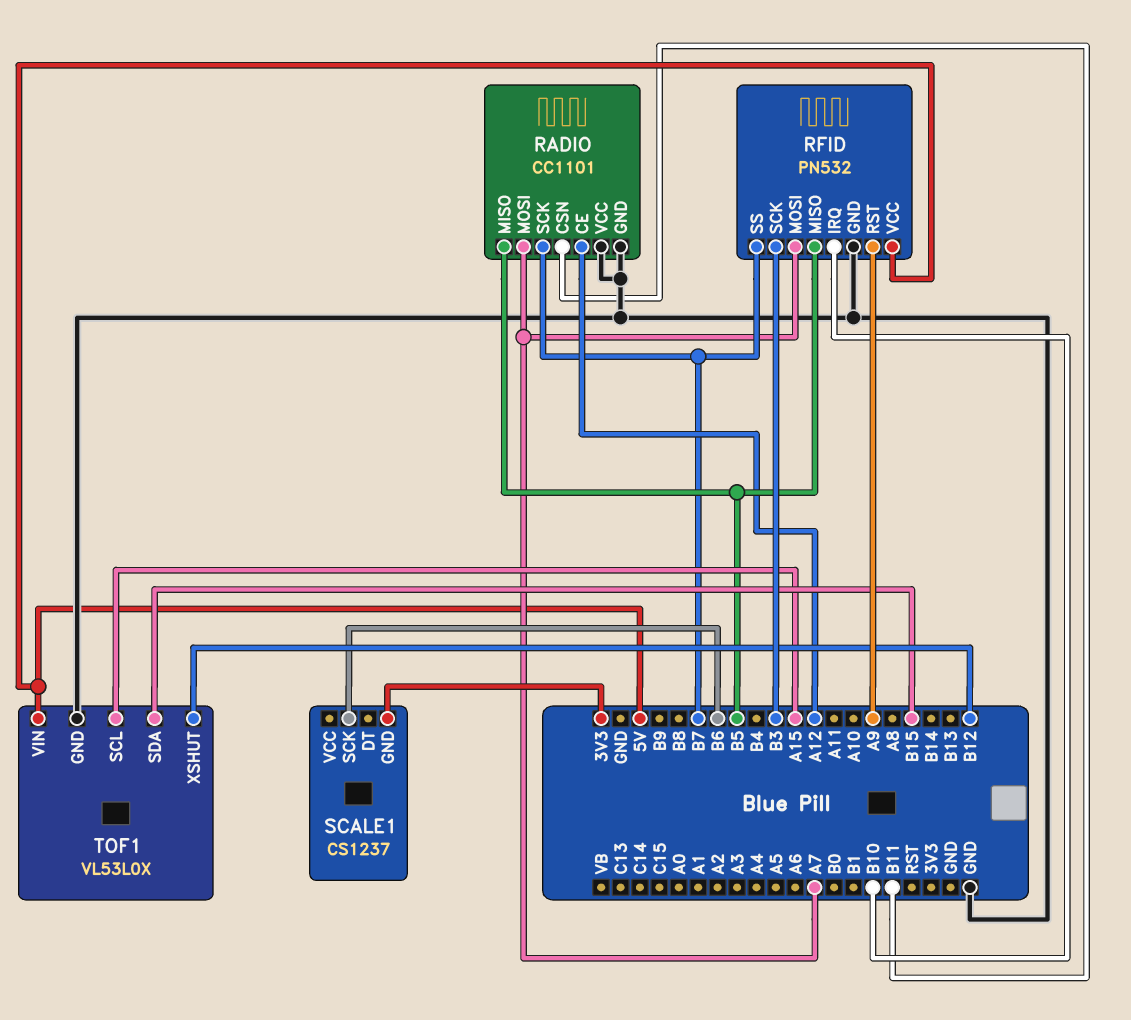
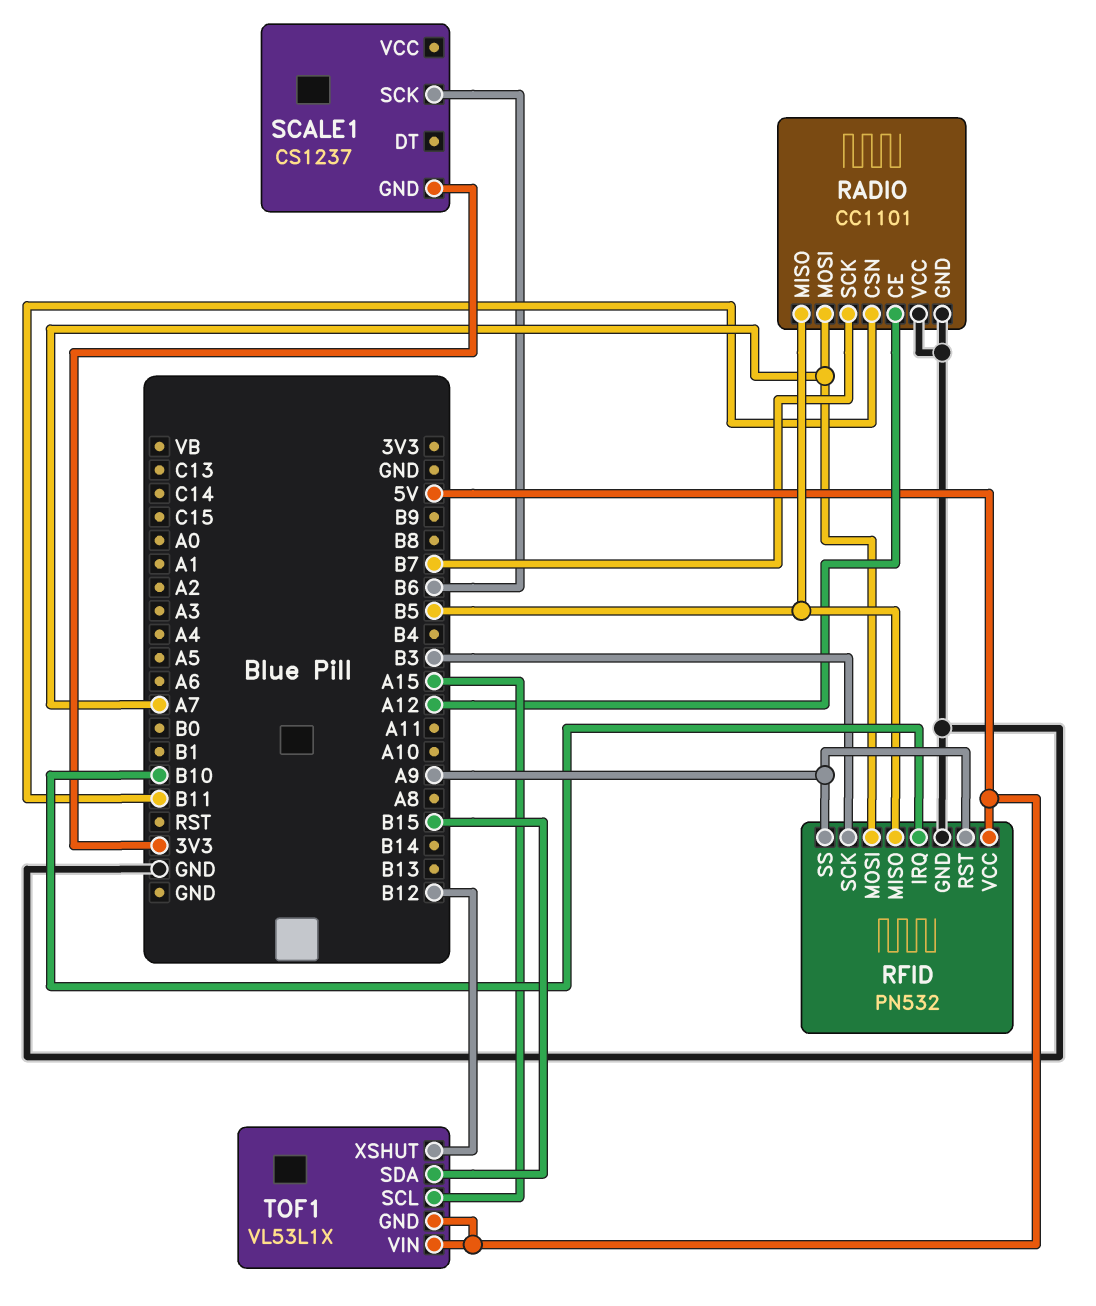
RFID pin SS: B7 -> A9
TOF1: VL53L0X -> VL53L1X
TOF1 pin GND: GND -> 5V

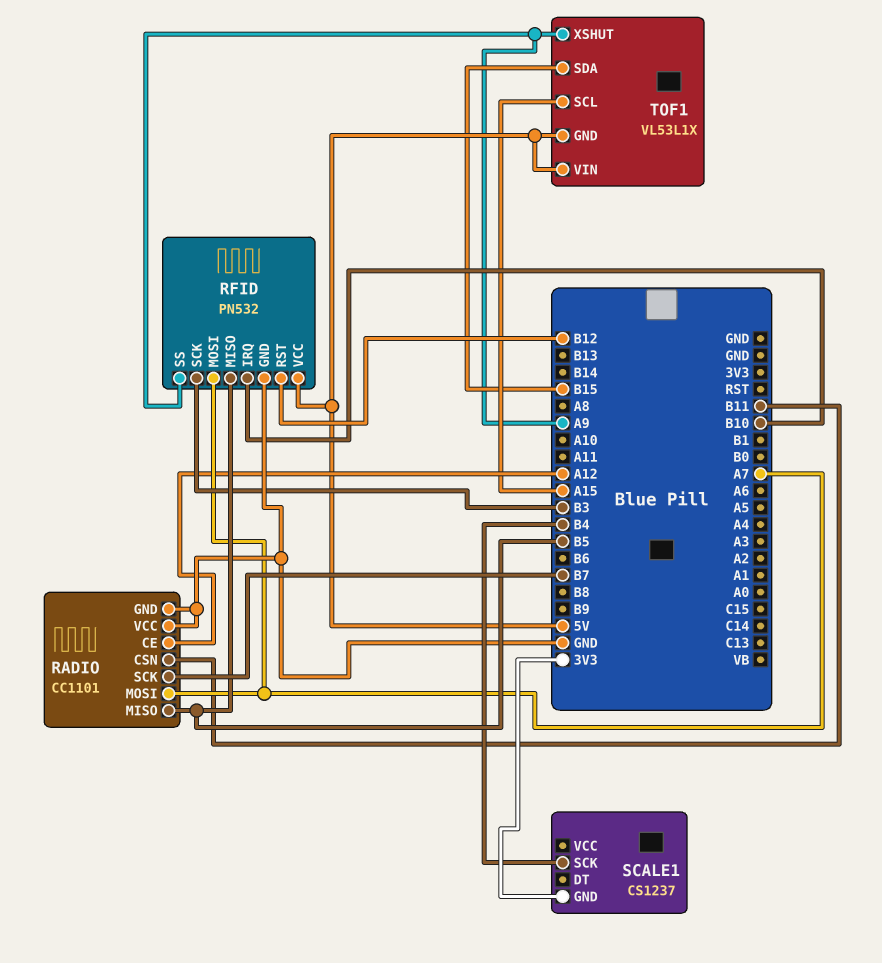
RFID pin RST: A9 -> B12
SCALE1 pin SCK: B6 -> B4
TOF1 pin XSHUT: B12 -> A9

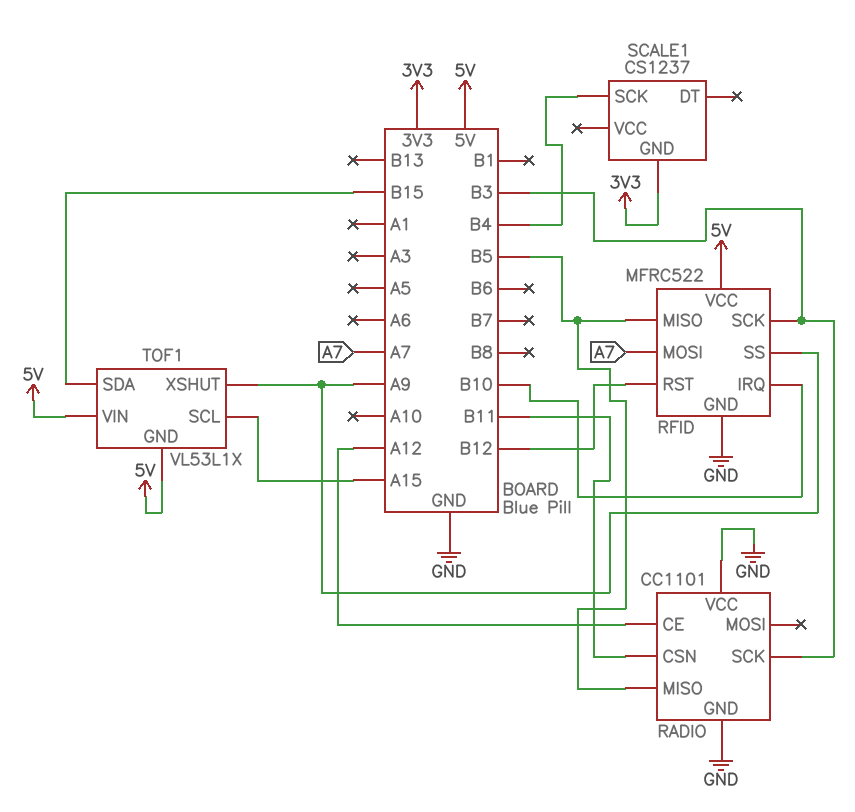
RADIO pin MOSI: A7 -> none
RADIO pin SCK: B7 -> B3
RFID: PN532 -> MFRC522

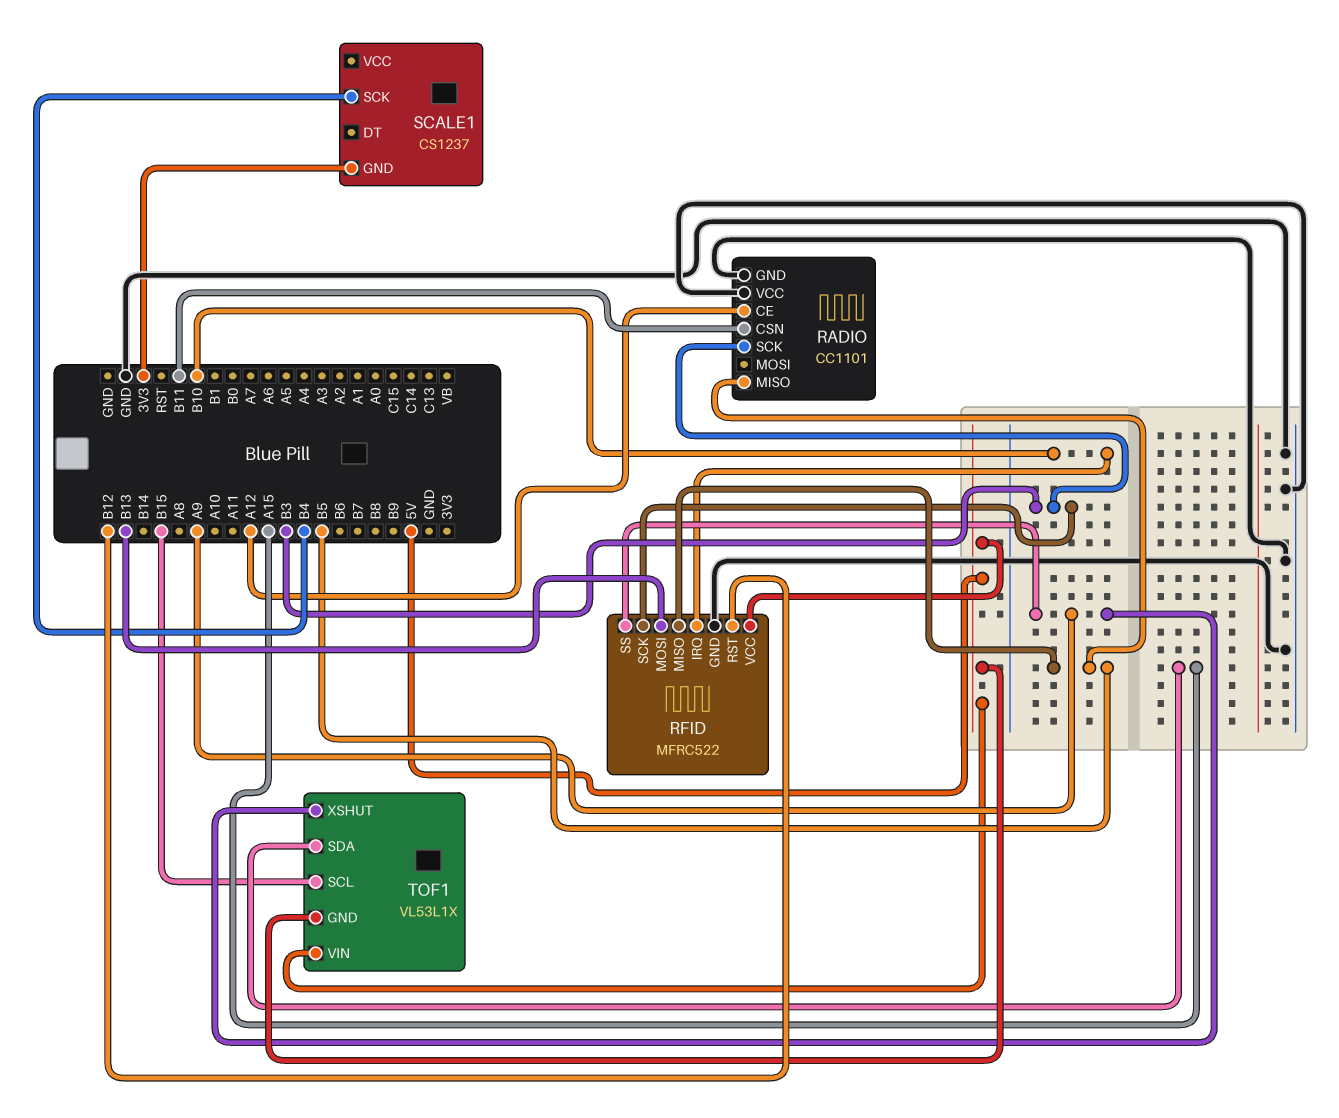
RFID pin MOSI: A7 -> B13
TOF1 pin SCL: A15 -> B15
TOF1 pin SDA: B15 -> A15

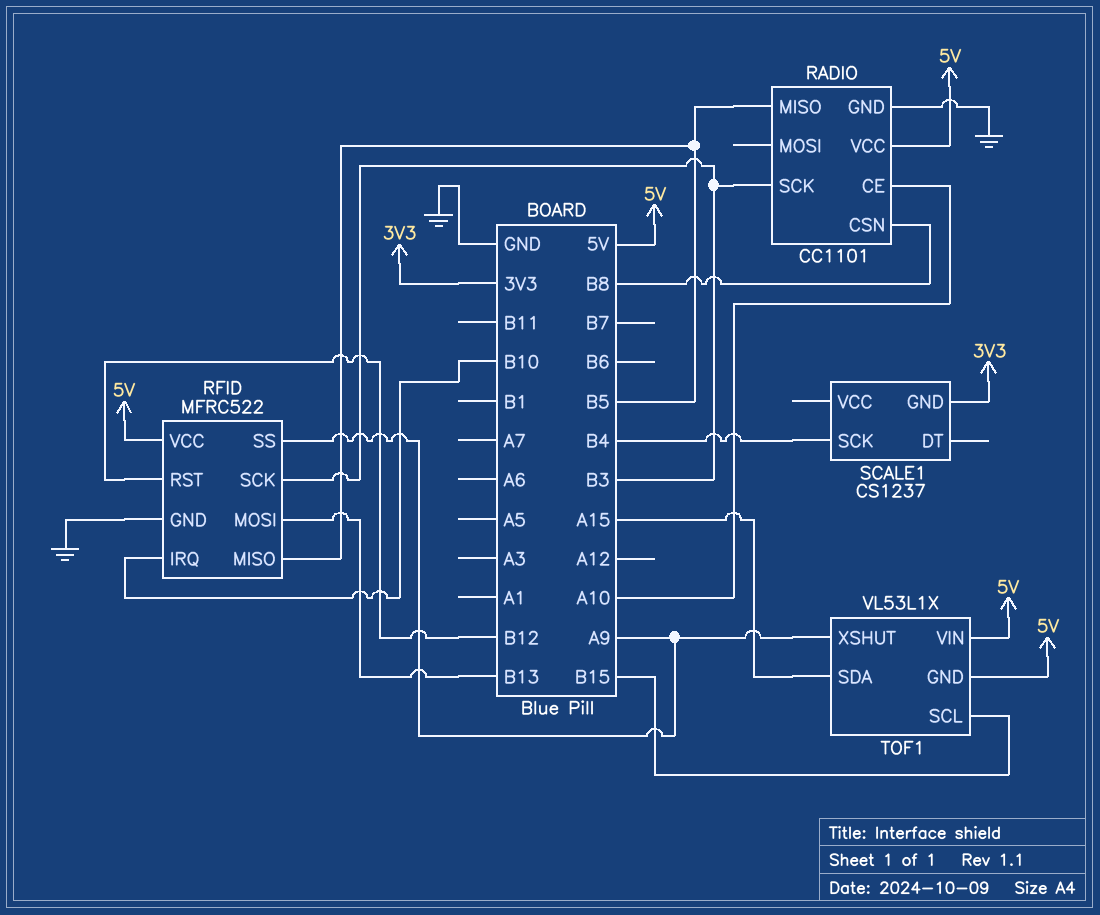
RADIO pin CE: A12 -> A10
RADIO pin CSN: B11 -> B8
RADIO pin VCC: GND -> 5V

